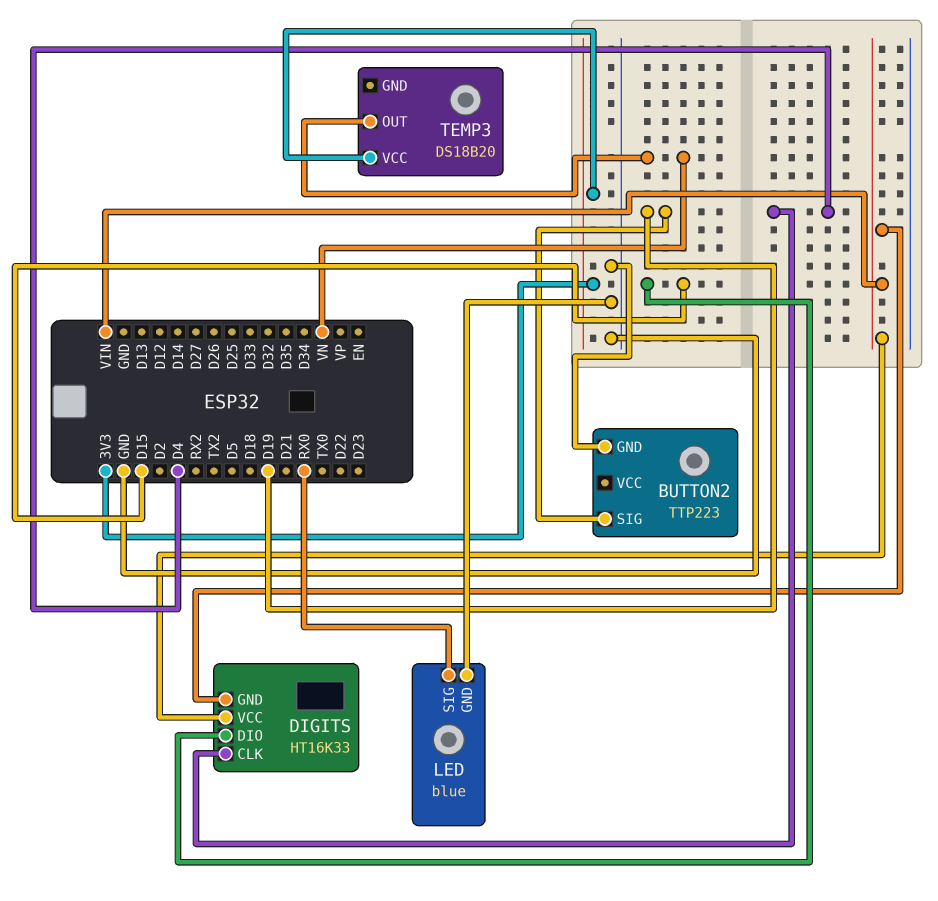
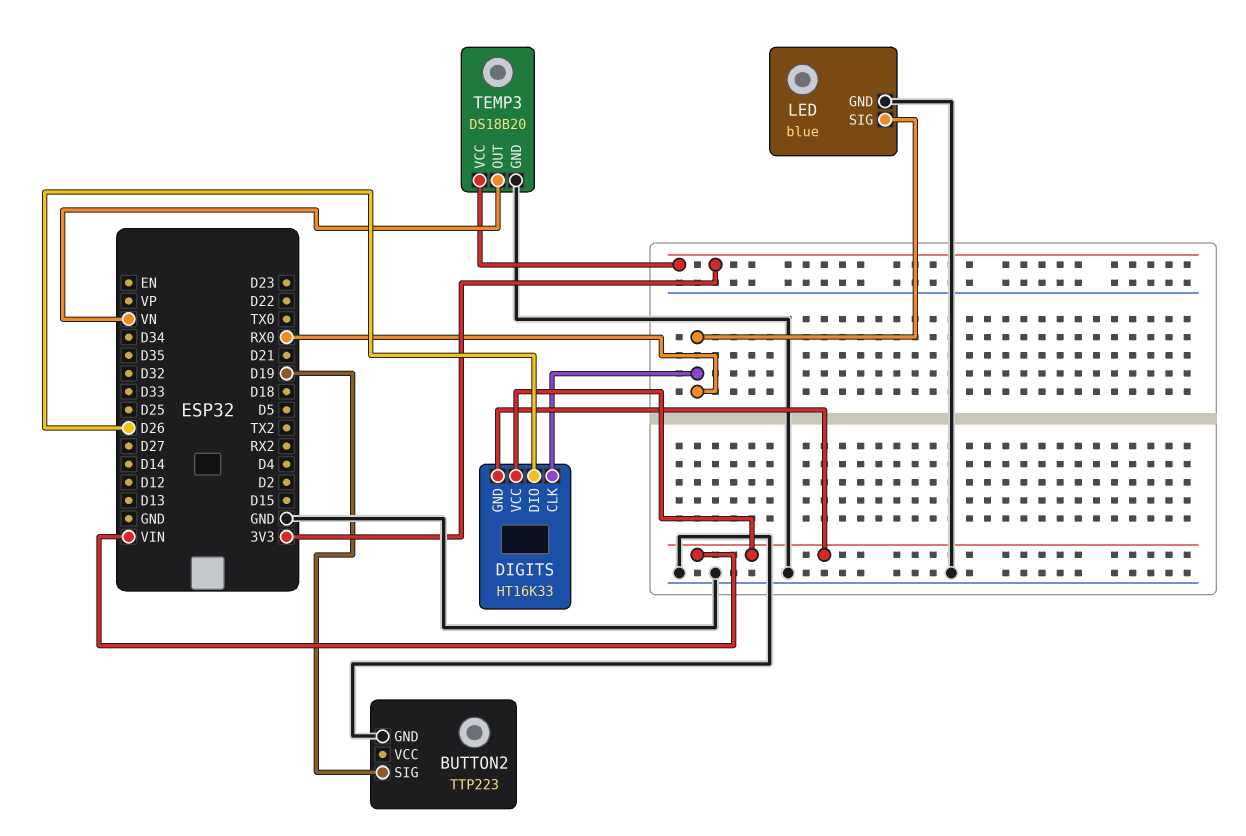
DIGITS pin CLK: D4 -> RX0
DIGITS pin DIO: D15 -> D26
TEMP3 pin GND: none -> GND

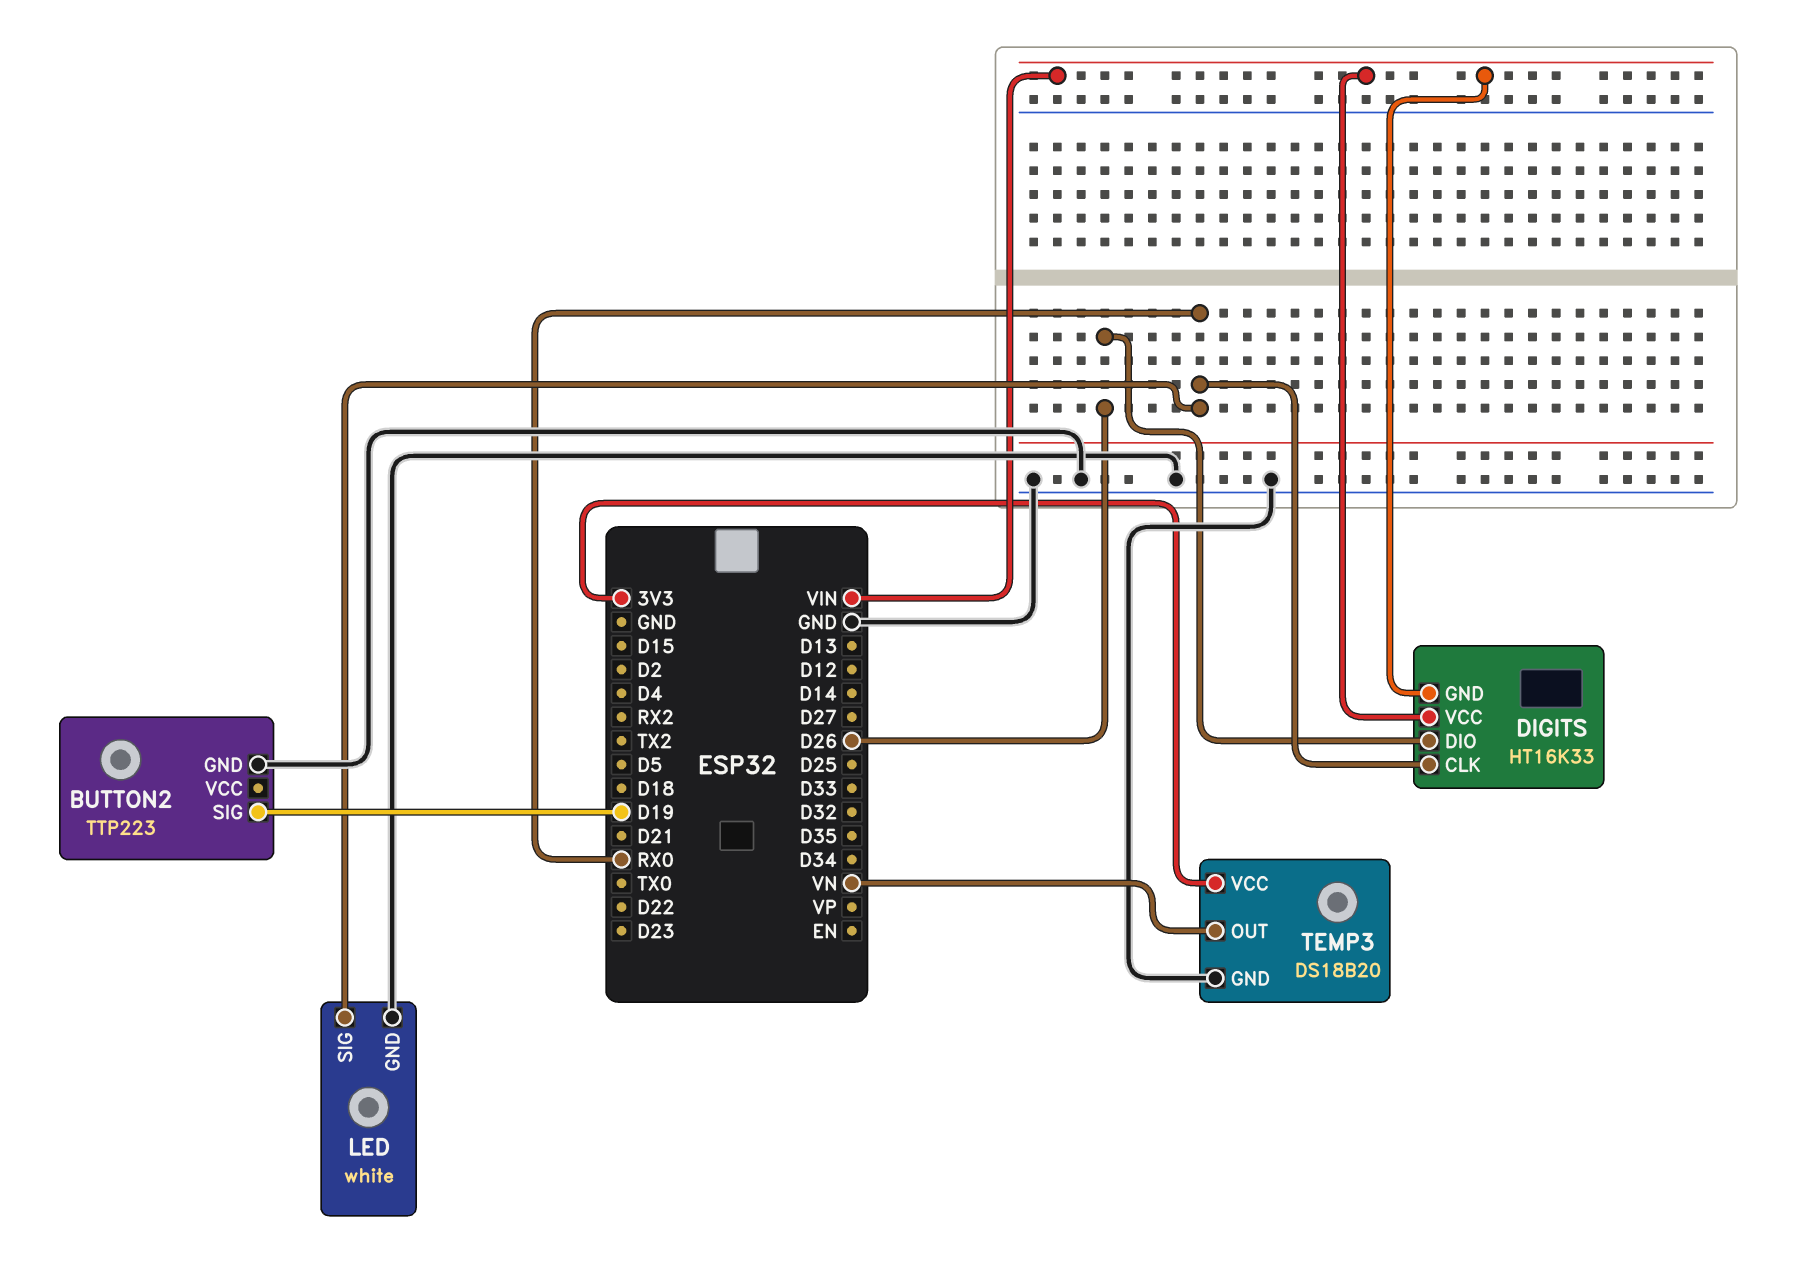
LED: blue -> white

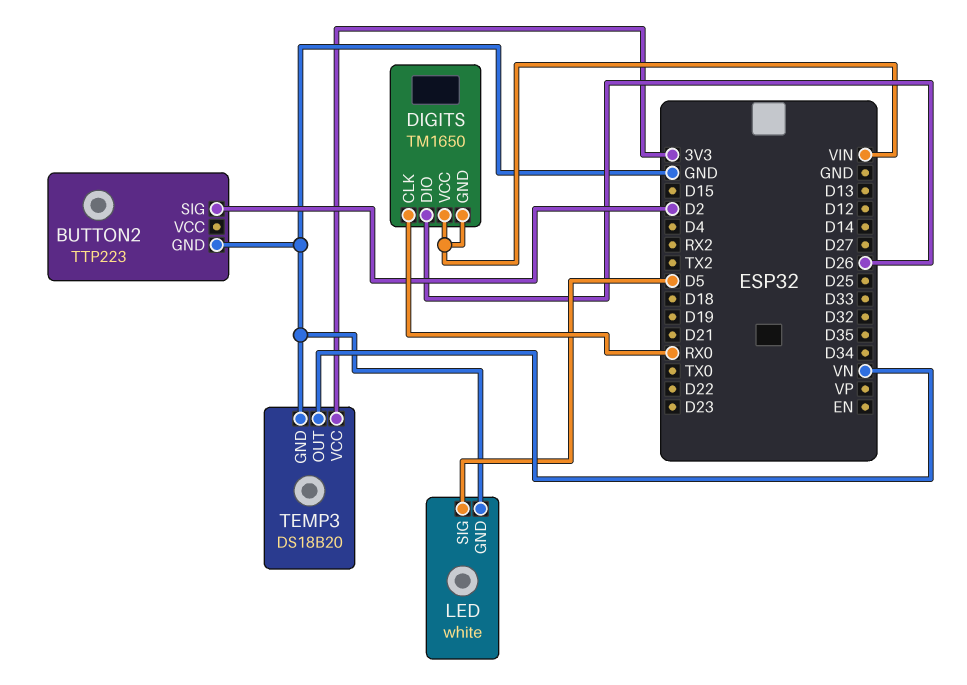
BUTTON2 pin SIG: D19 -> D2
DIGITS: HT16K33 -> TM1650
LED pin SIG: RX0 -> D5

